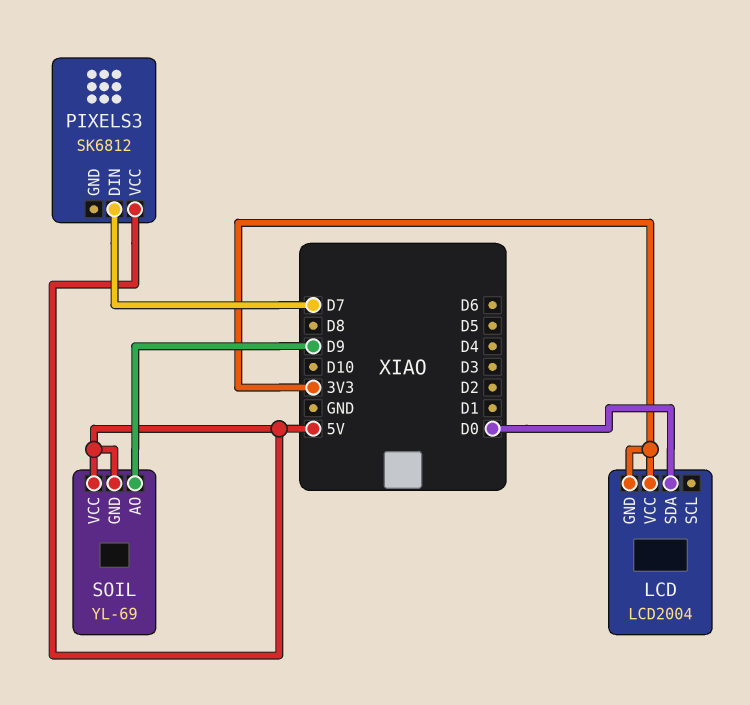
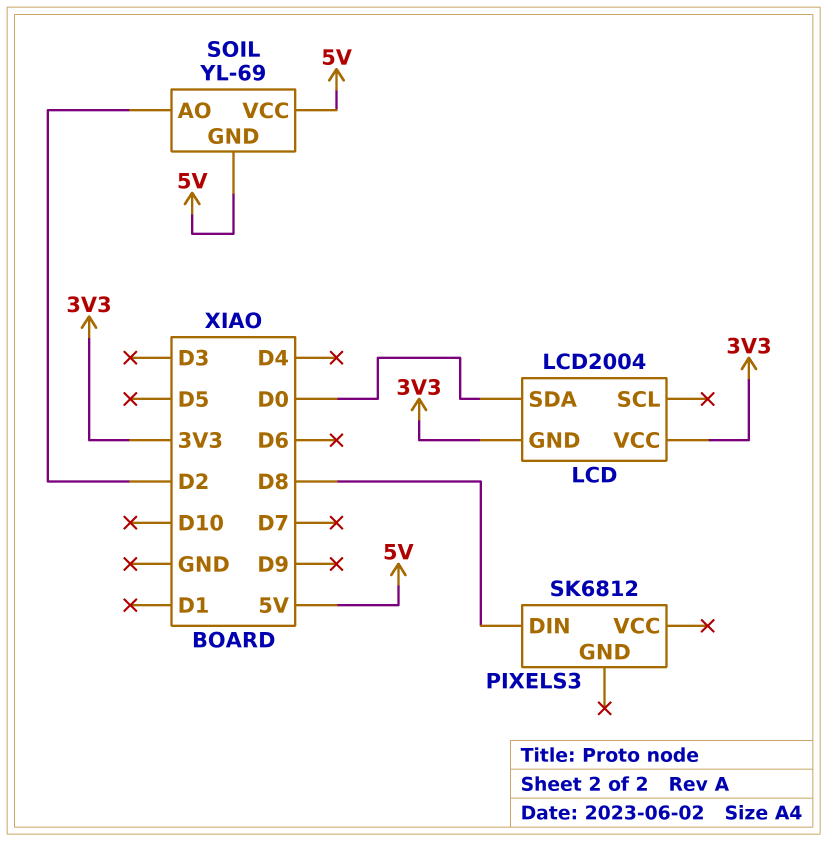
PIXELS3 pin DIN: D7 -> D8
PIXELS3 pin VCC: 5V -> none
SOIL pin AO: D9 -> D2

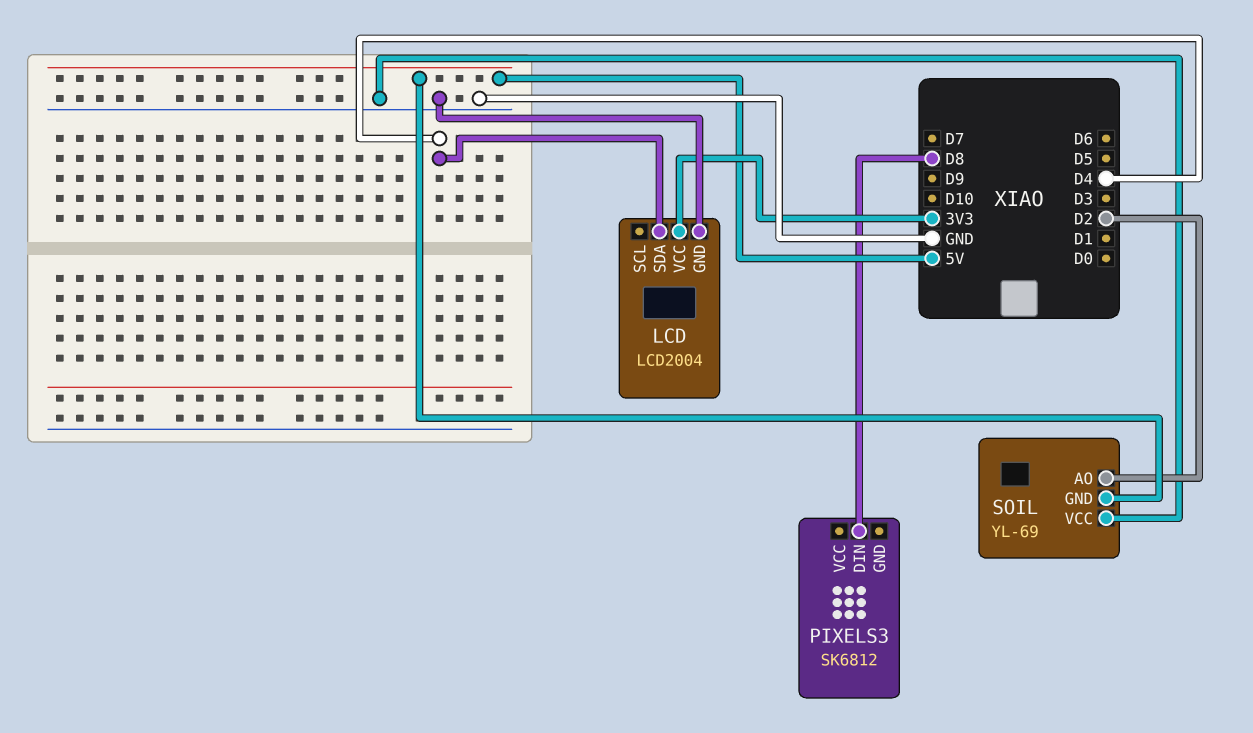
LCD pin GND: 3V3 -> GND
LCD pin SDA: D0 -> D4
SOIL pin VCC: 5V -> GND

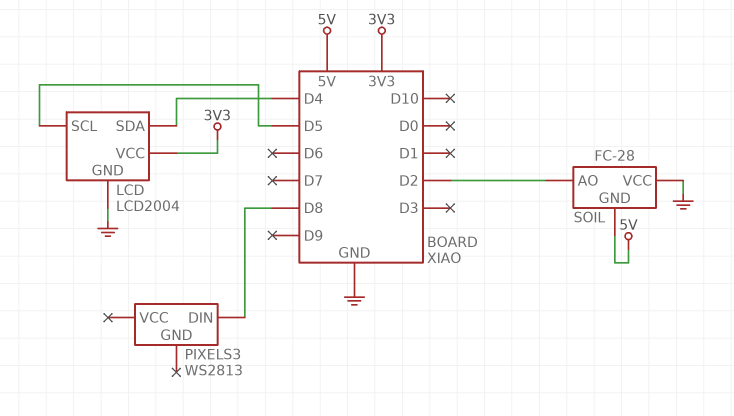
LCD pin SCL: none -> D5
PIXELS3: SK6812 -> WS2813
SOIL: YL-69 -> FC-28

